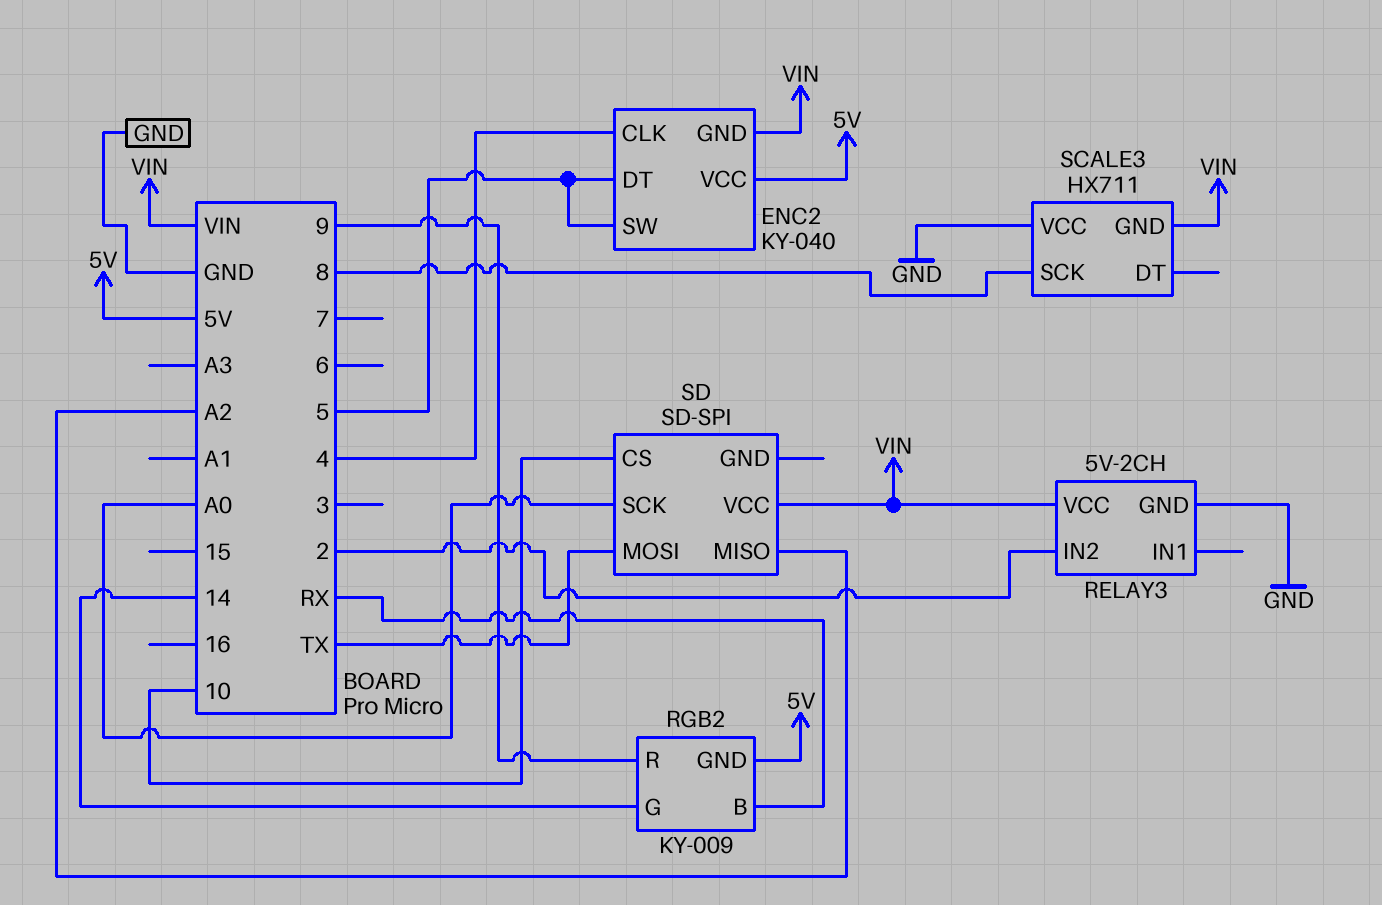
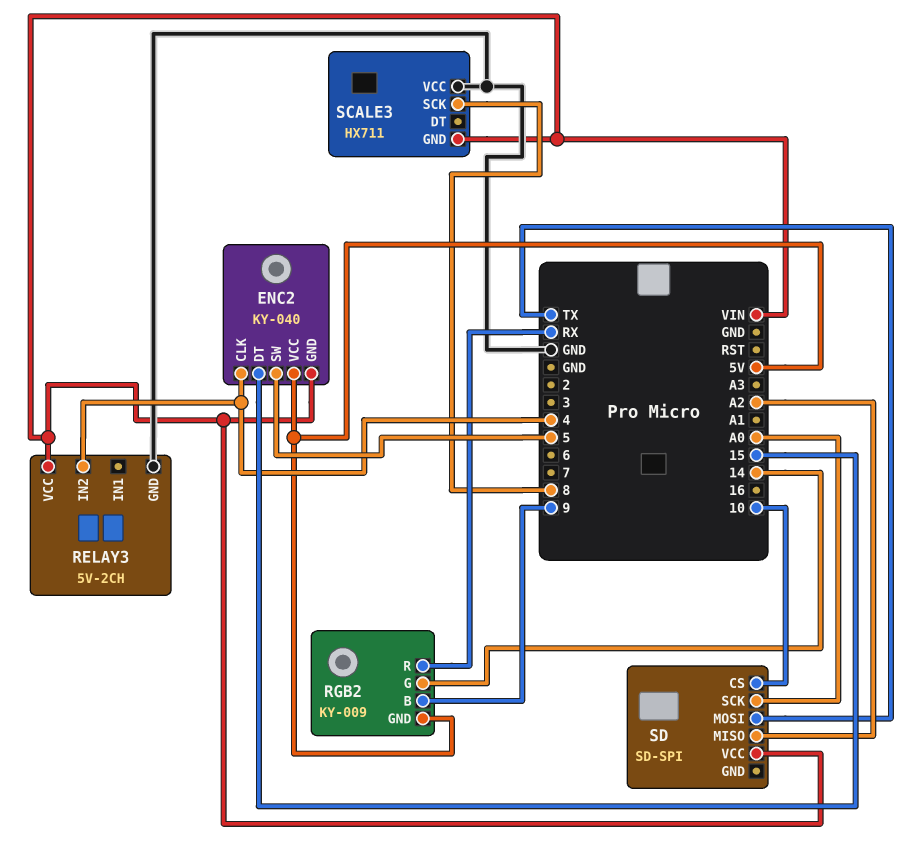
ENC2 pin DT: 5 -> 15
RELAY3 pin IN2: 2 -> 4
RGB2 pin B: RX -> 9
RGB2 pin R: 9 -> RX

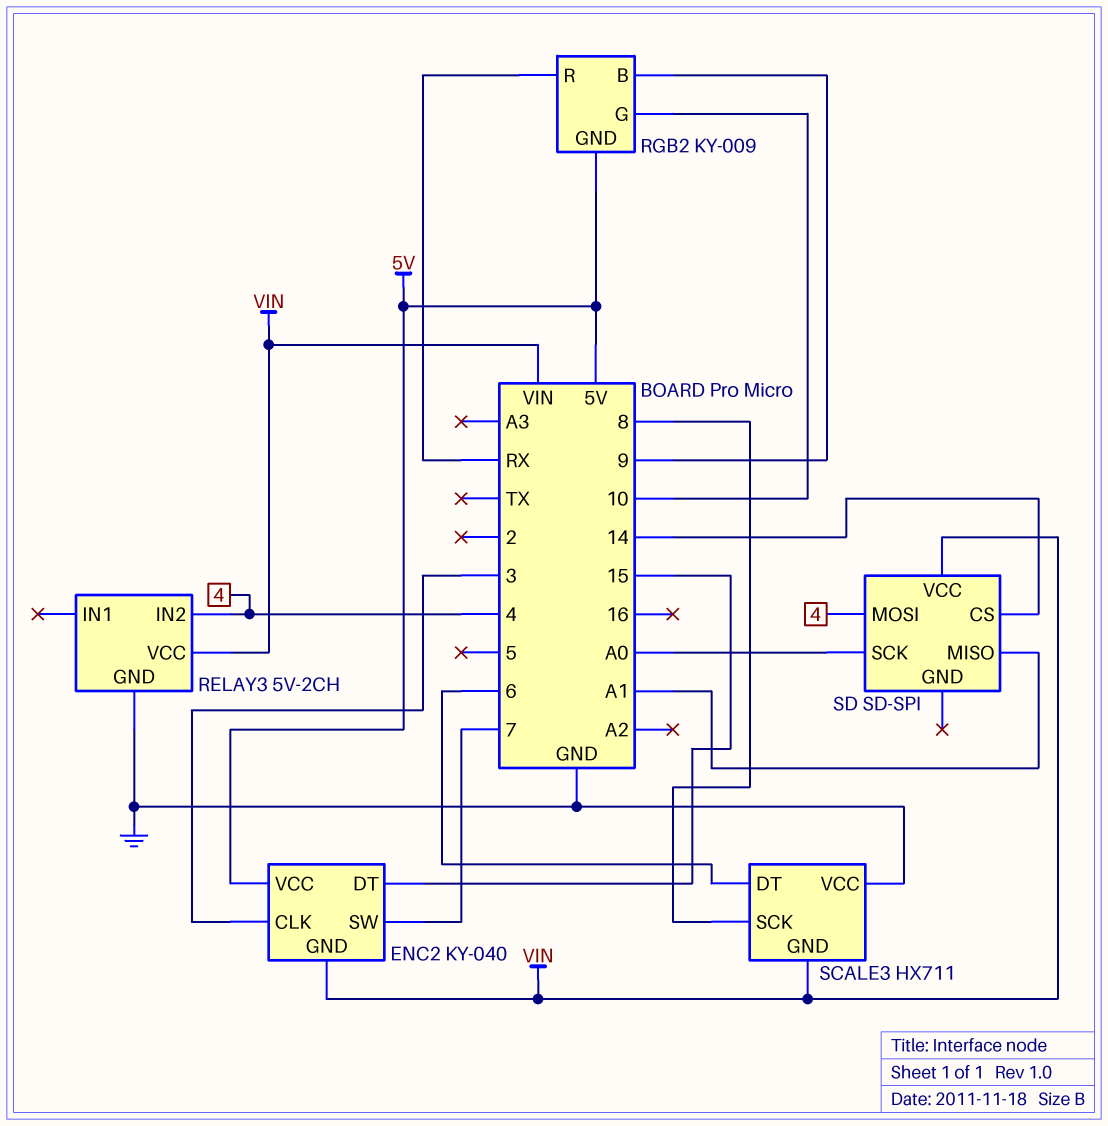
ENC2 pin CLK: 4 -> 3
ENC2 pin SW: 5 -> 7
RGB2 pin G: 14 -> 10
SCALE3 pin DT: none -> 6
SD pin CS: 10 -> 14
SD pin MISO: A2 -> A1
SD pin MOSI: TX -> 4

